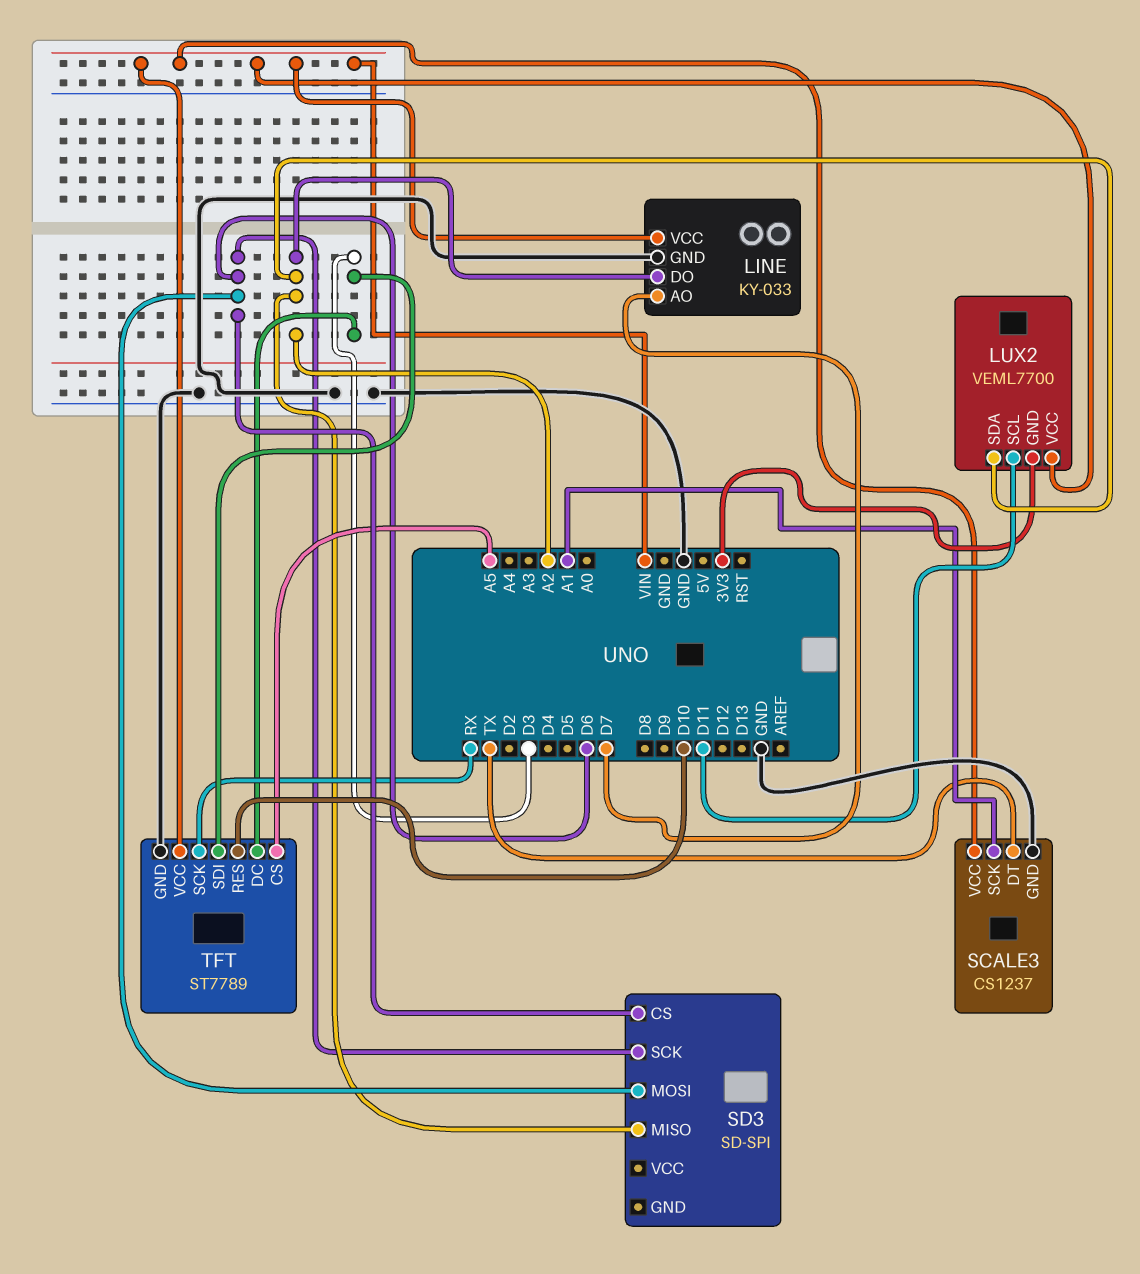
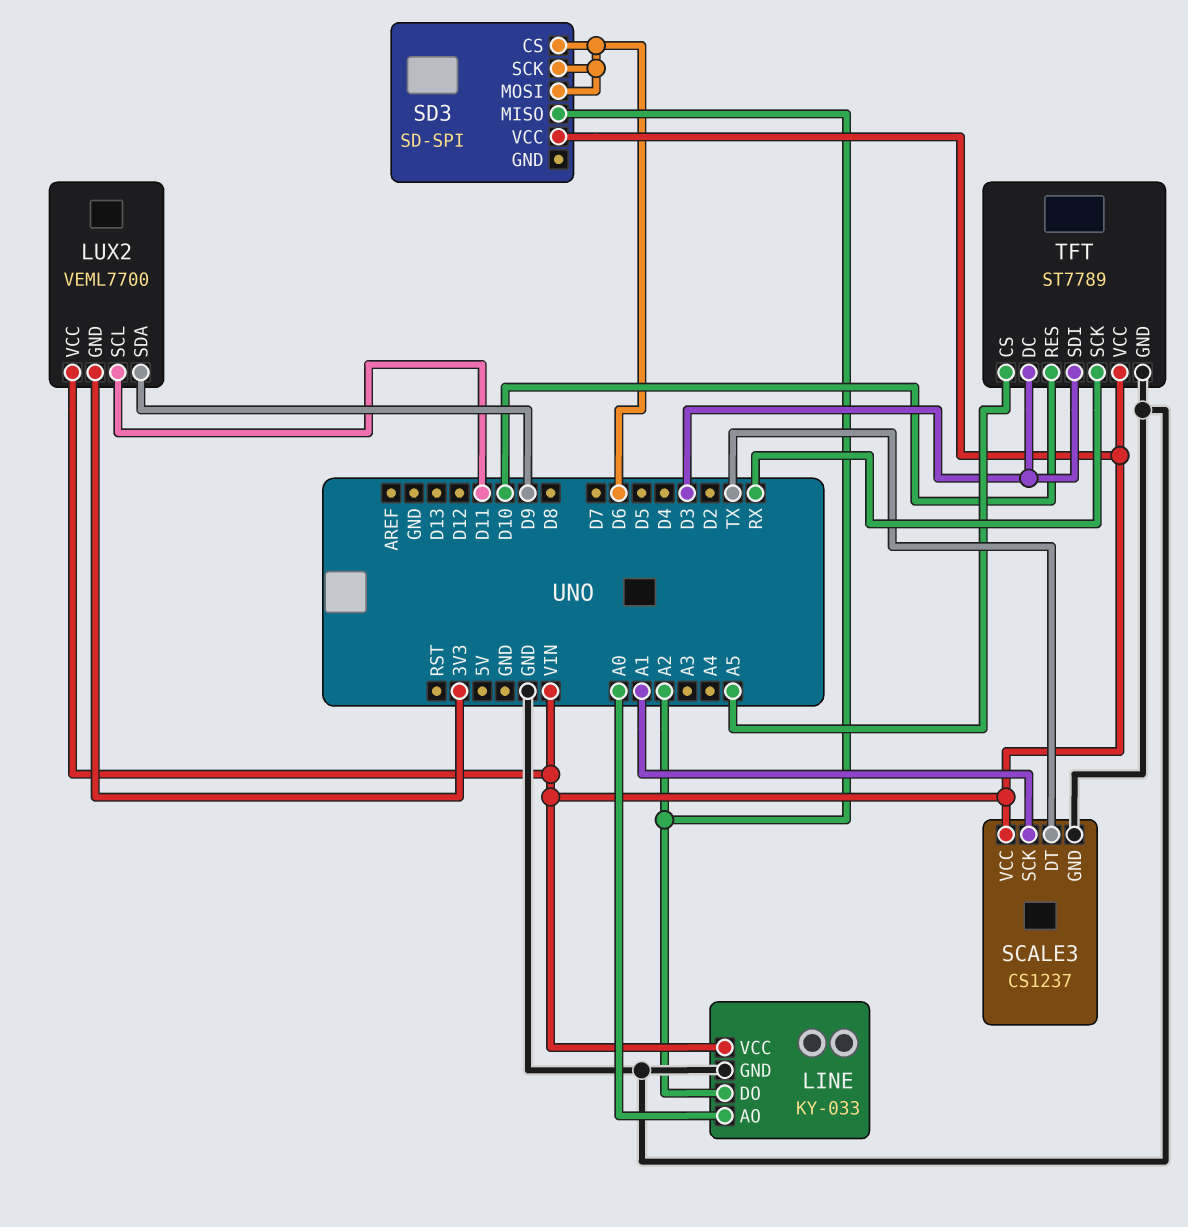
LINE pin AO: D7 -> A0
LUX2 pin SDA: A2 -> D9
SD3 pin VCC: none -> VIN

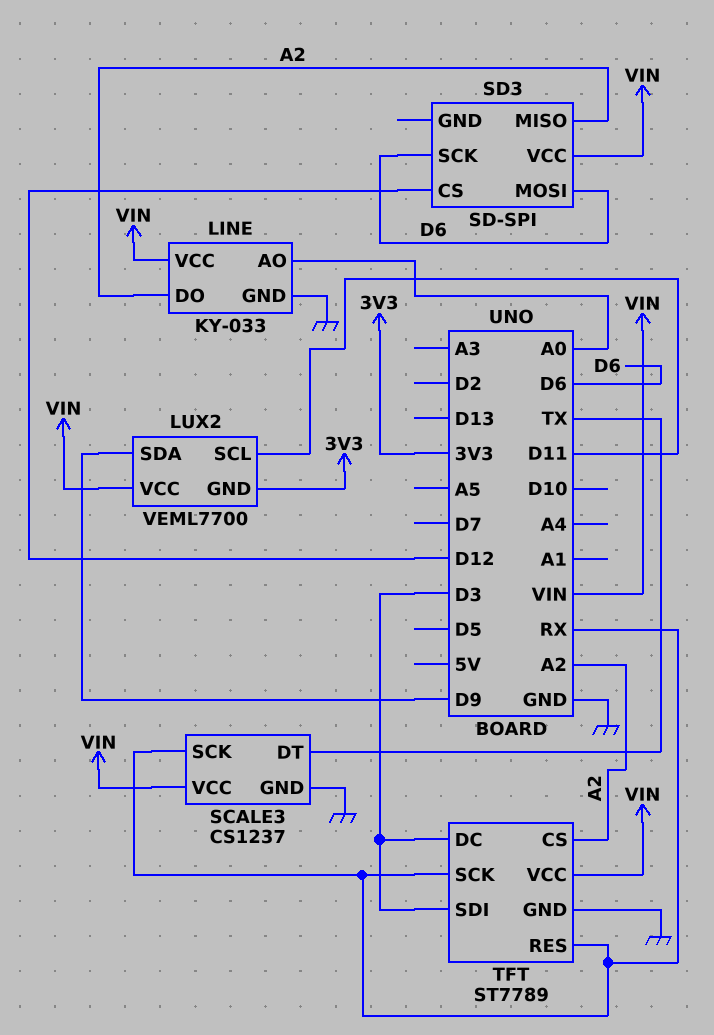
SCALE3 pin SCK: A1 -> RX
SD3 pin CS: D6 -> D12
TFT pin CS: A5 -> A2
TFT pin RES: D10 -> RX

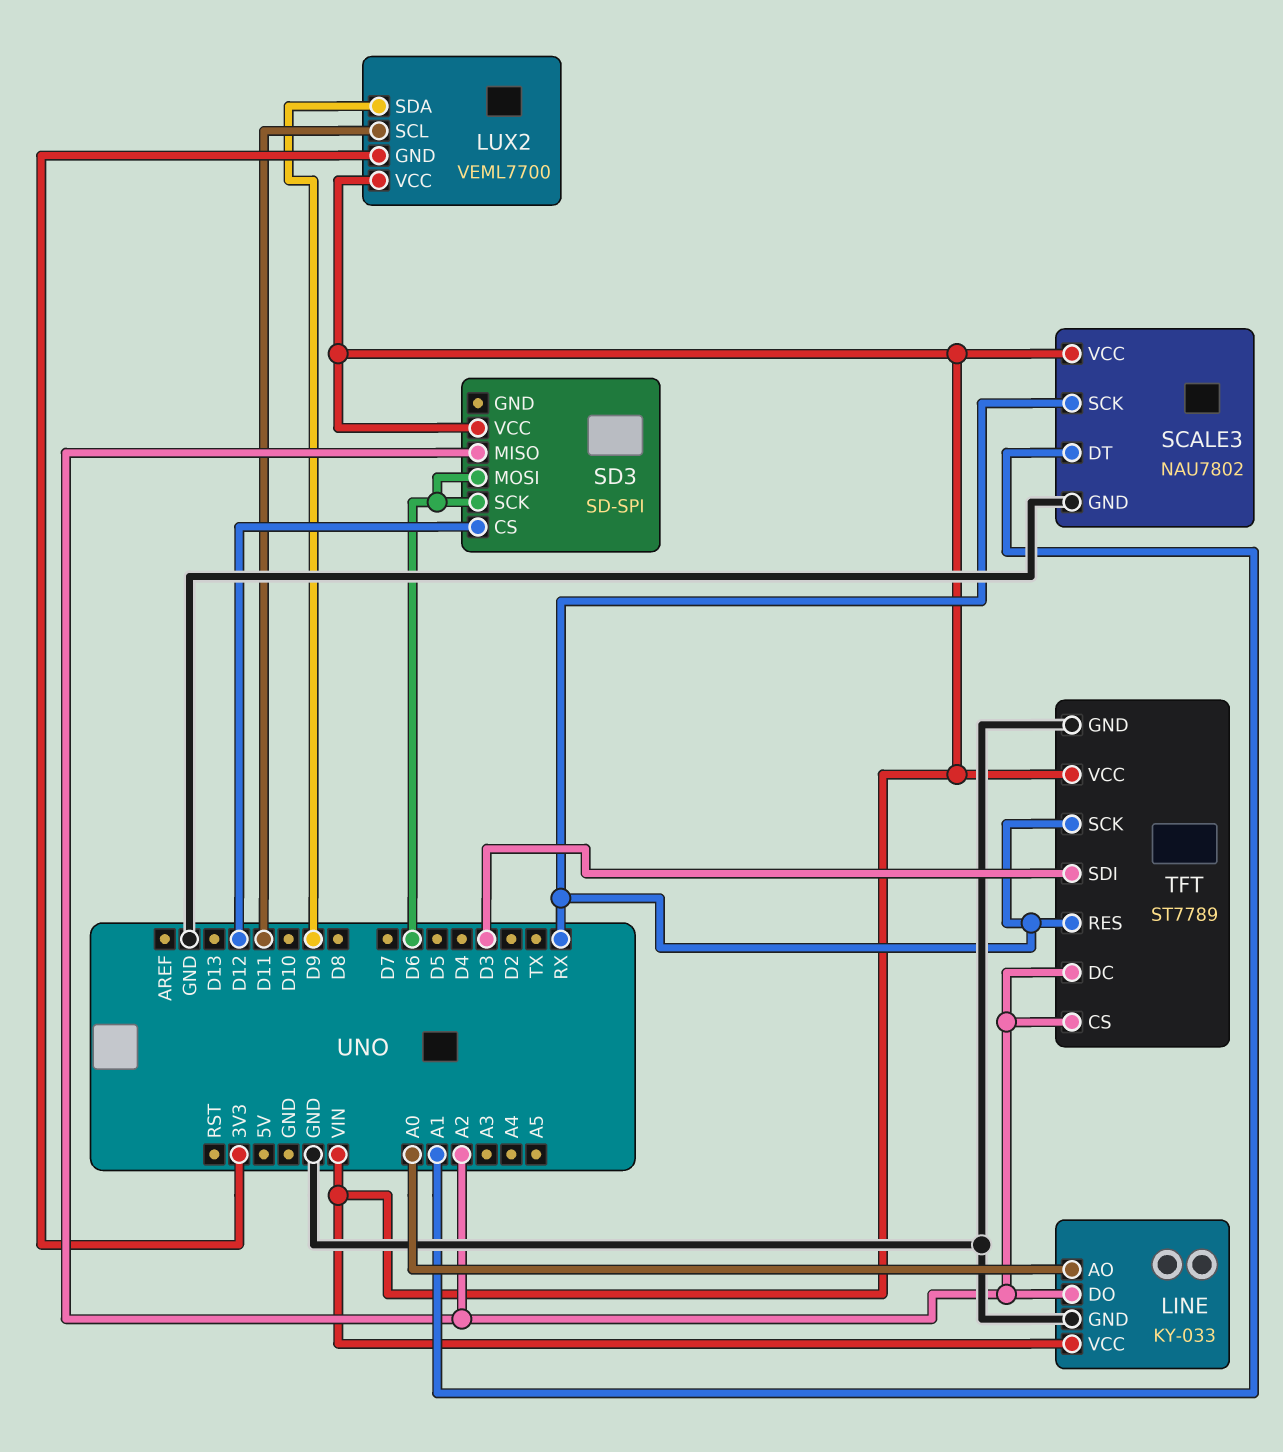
SCALE3: CS1237 -> NAU7802
SCALE3 pin DT: TX -> A1
TFT pin DC: D3 -> A2

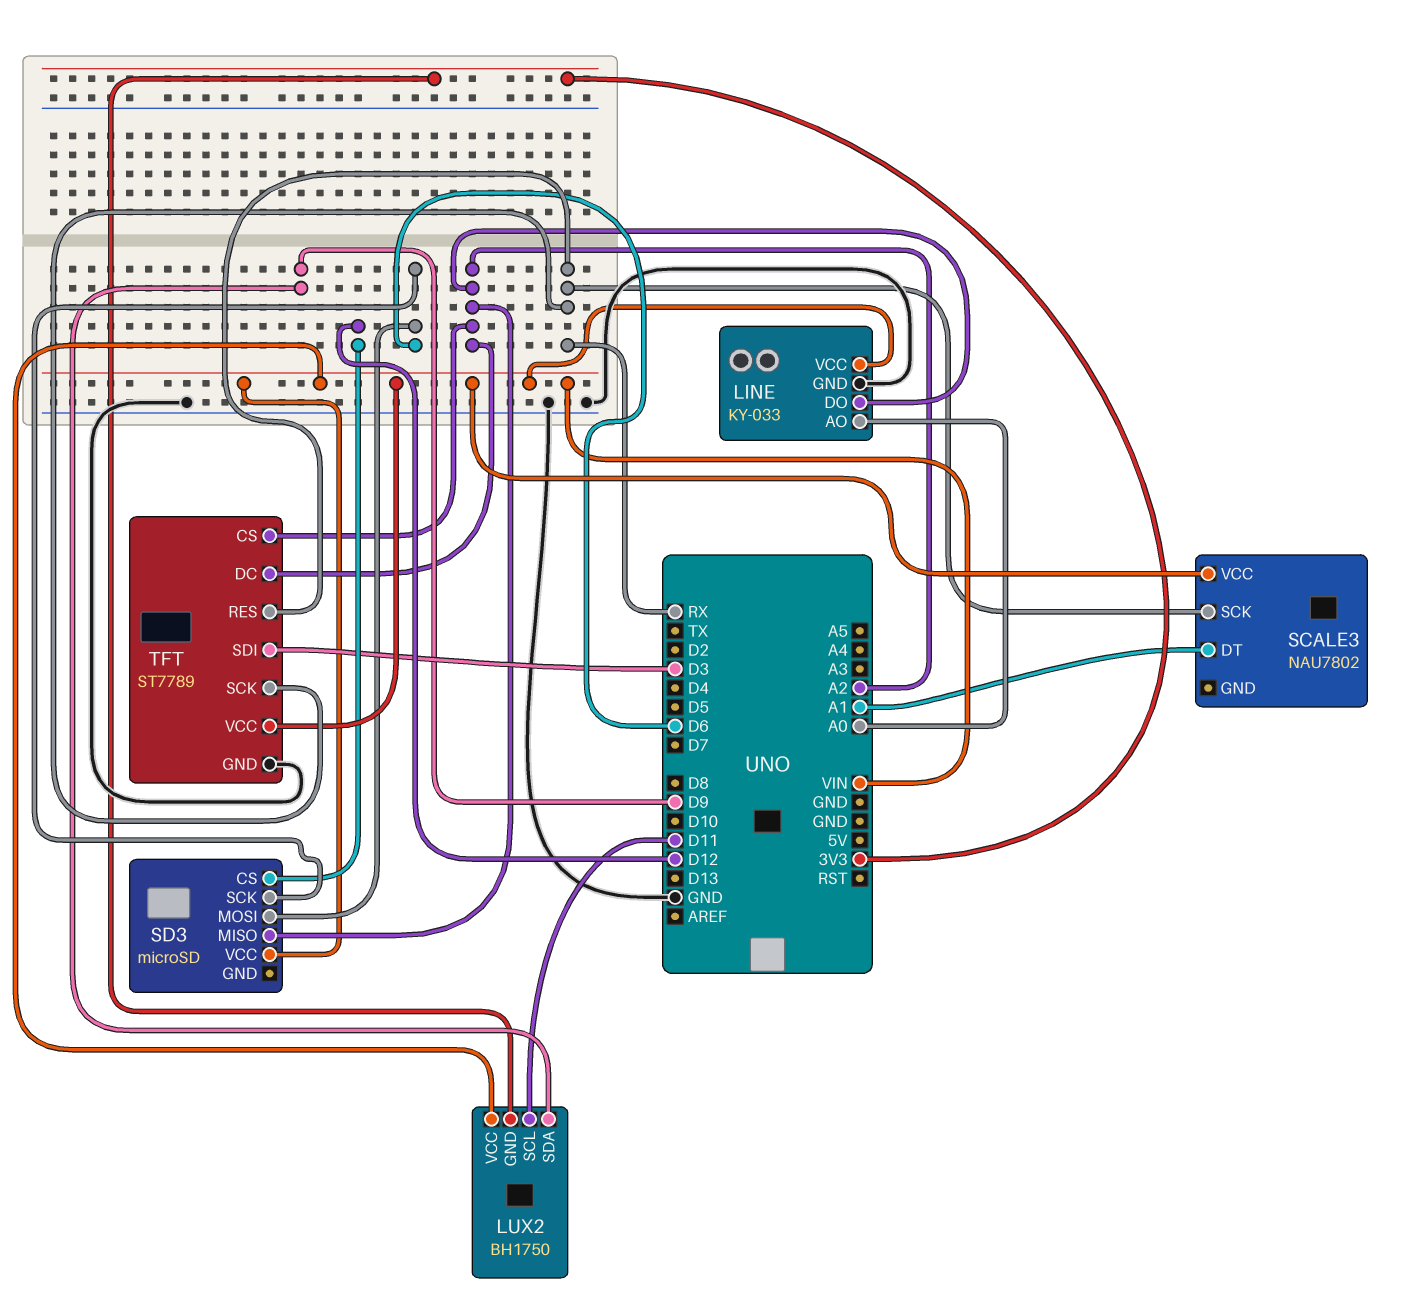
LUX2: VEML7700 -> BH1750
SCALE3 pin GND: GND -> none
SD3: SD-SPI -> microSD

